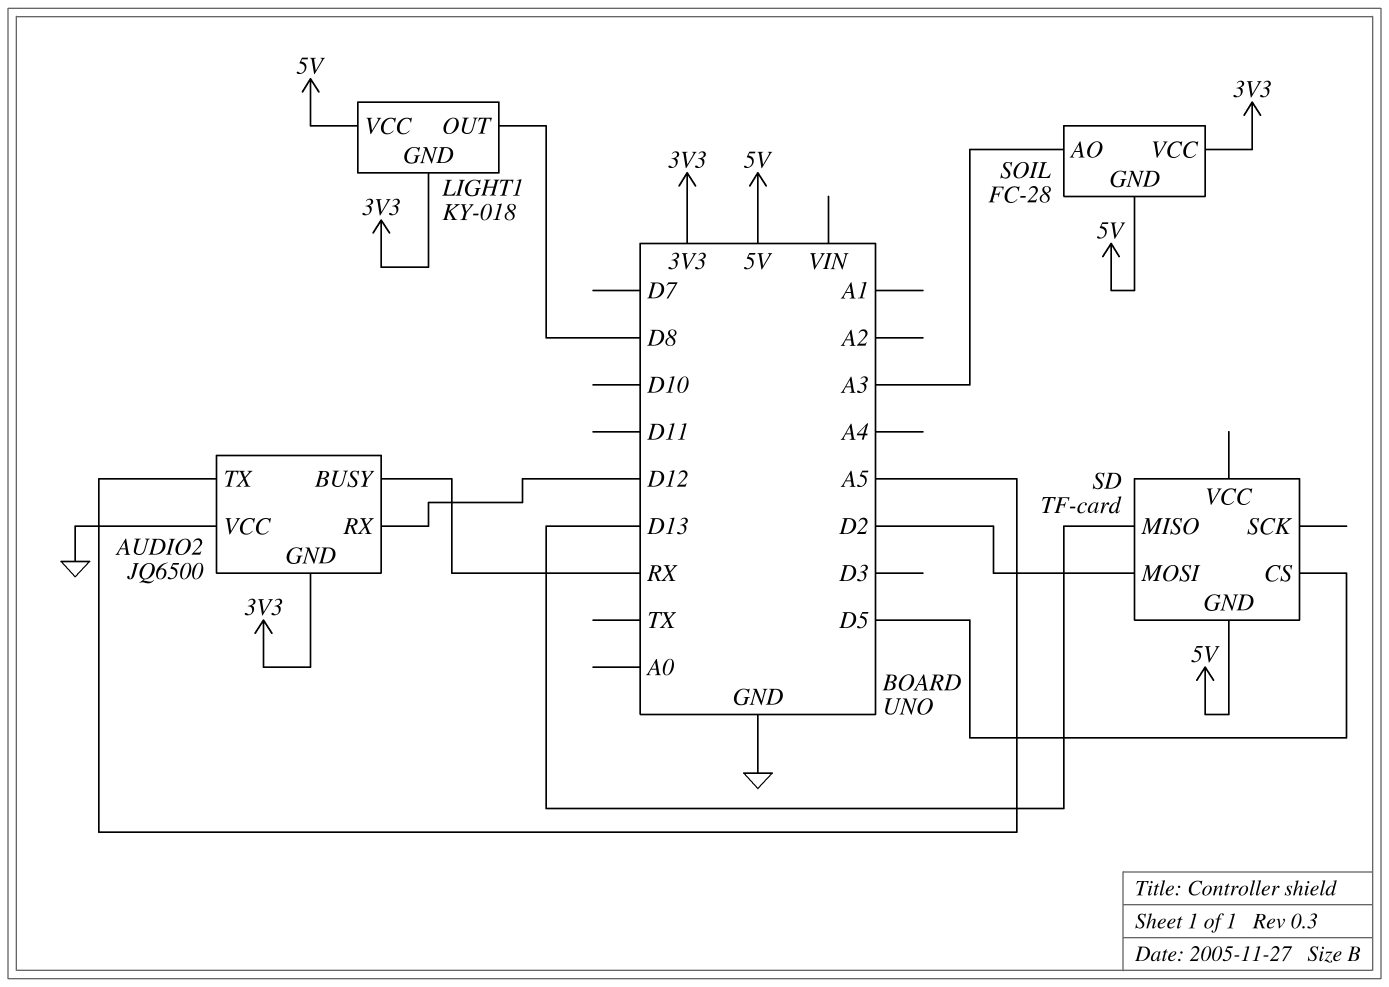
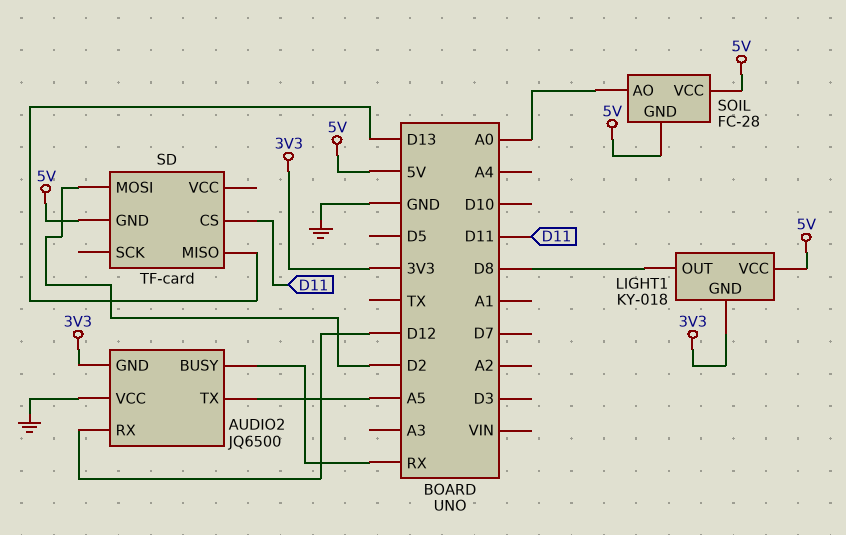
SD pin CS: D5 -> D11
SOIL pin AO: A3 -> A0
SOIL pin VCC: 3V3 -> 5V

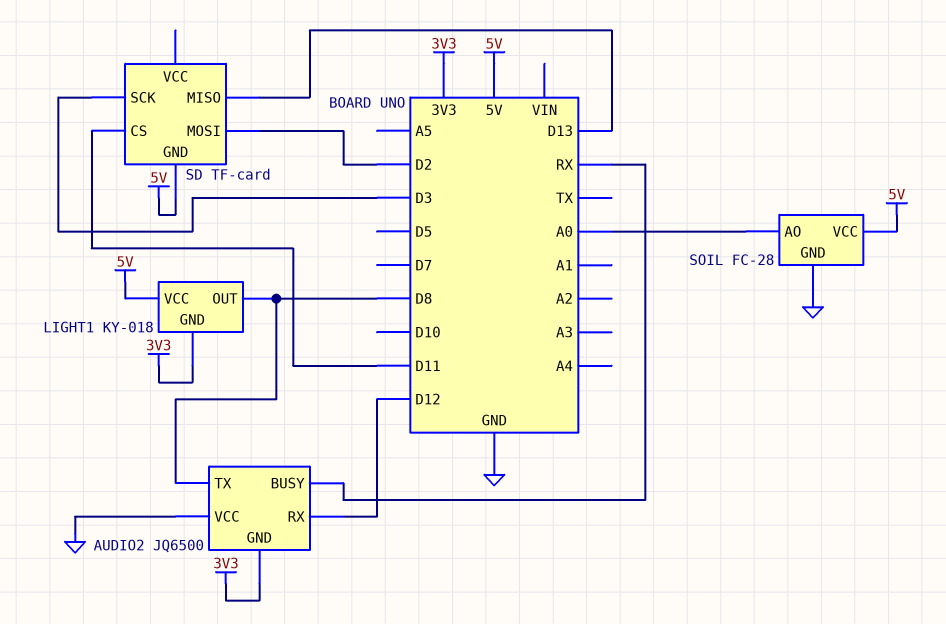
AUDIO2 pin TX: A5 -> D8
SD pin SCK: none -> D3
SOIL pin GND: 5V -> GND

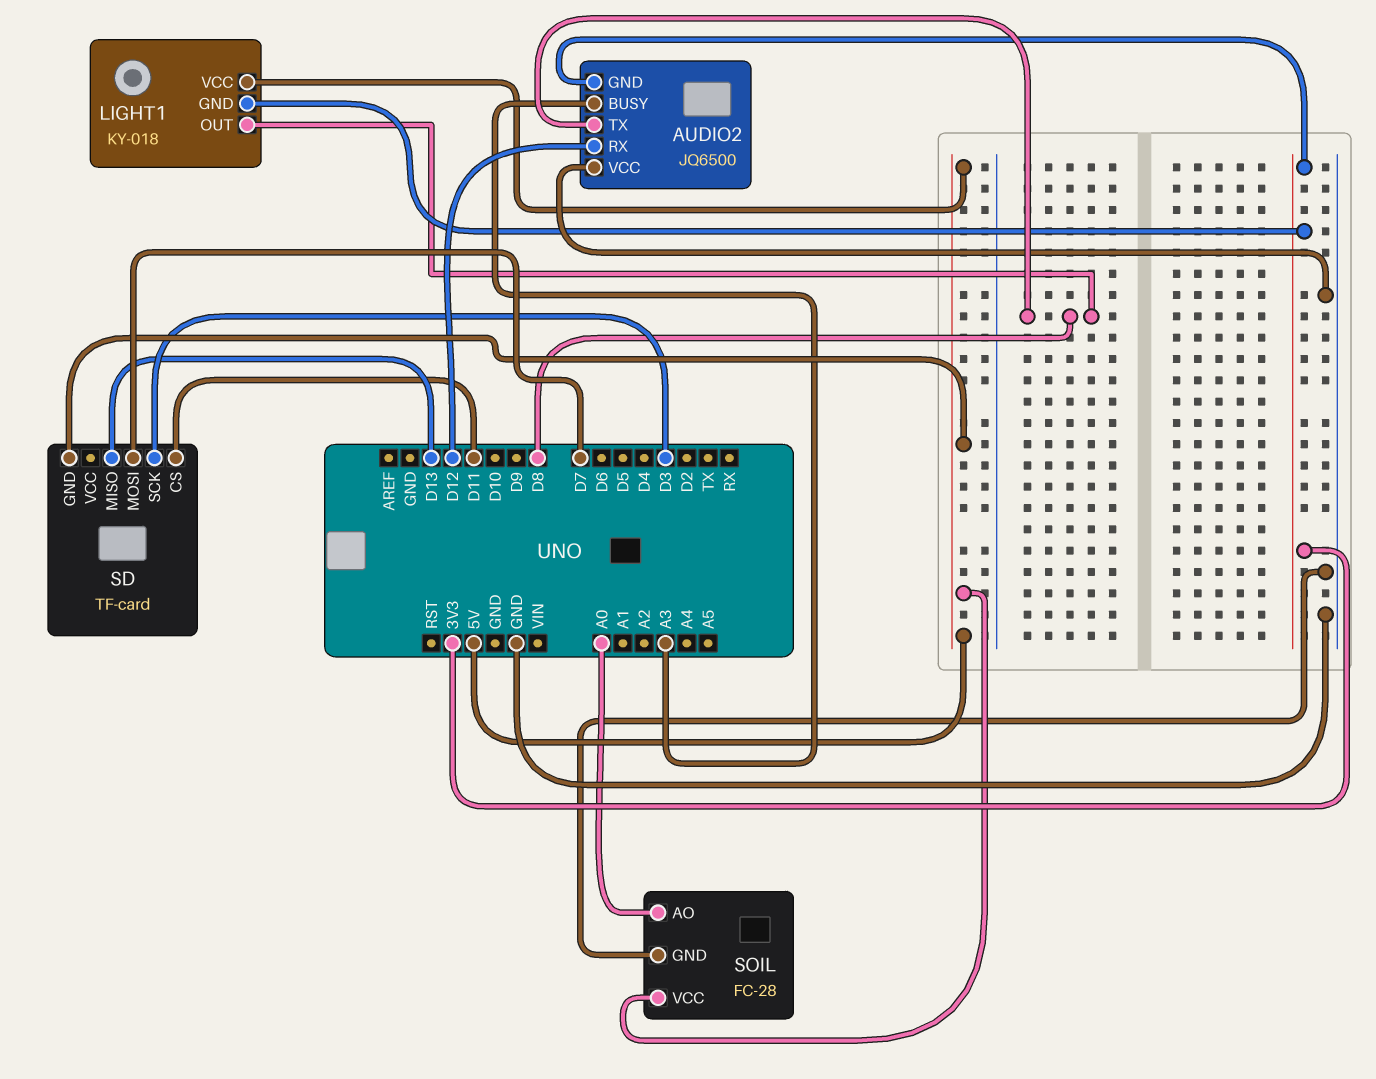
AUDIO2 pin BUSY: RX -> A3
SD pin MOSI: D2 -> D7

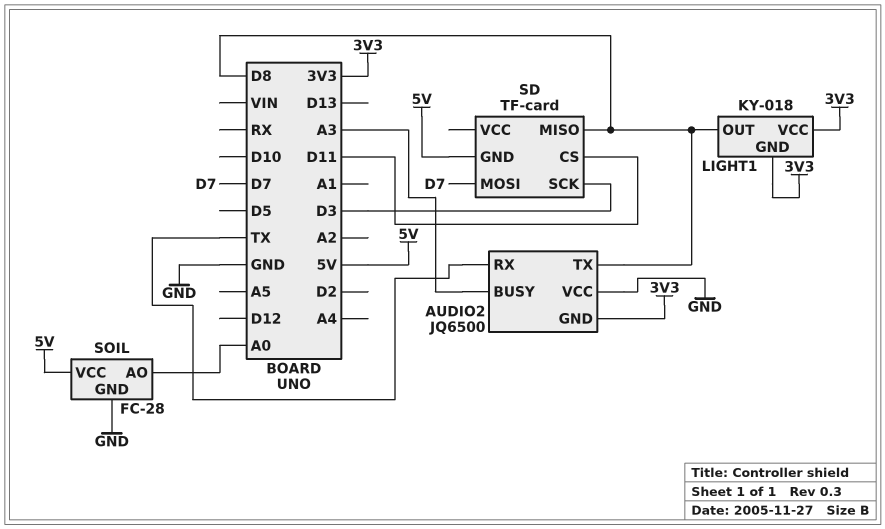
AUDIO2 pin RX: D12 -> TX
LIGHT1 pin VCC: 5V -> 3V3
SD pin MISO: D13 -> D8

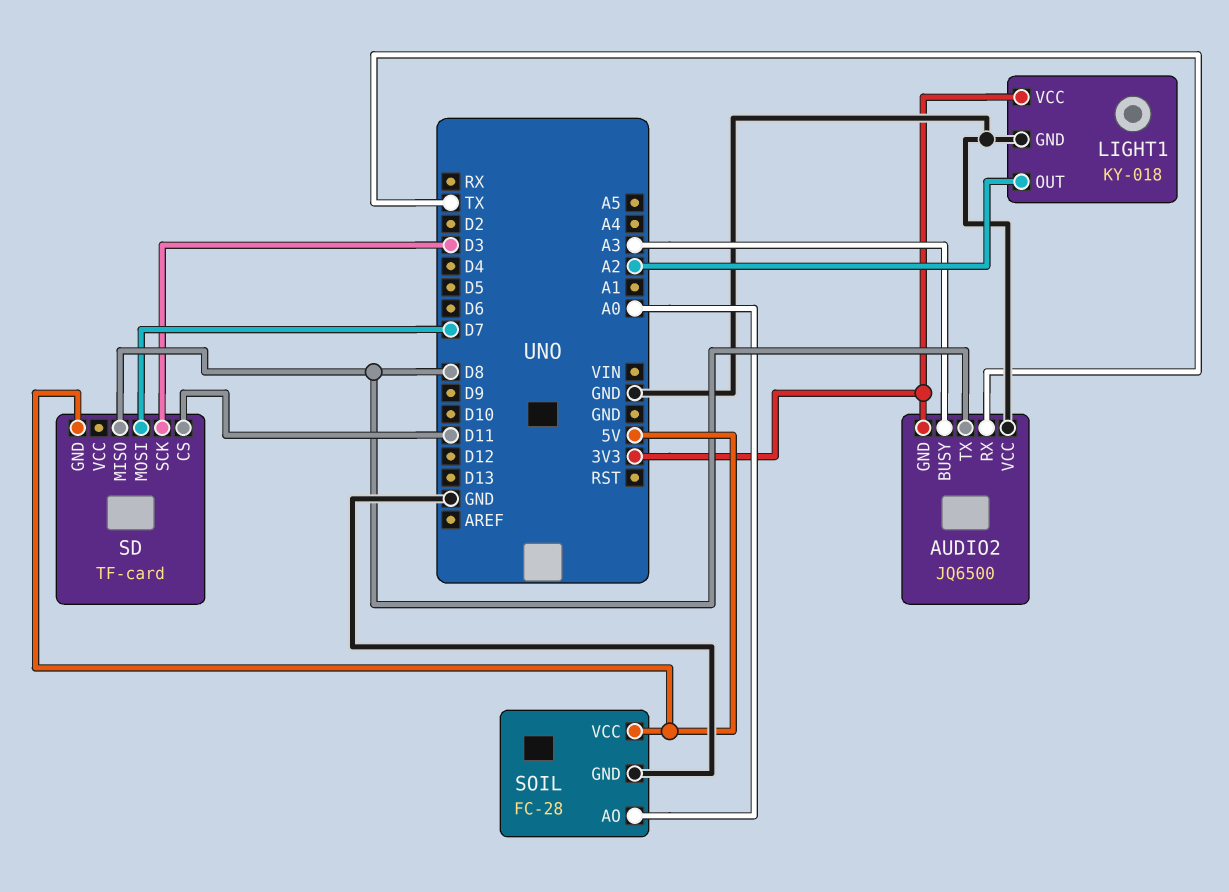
LIGHT1 pin GND: 3V3 -> GND
LIGHT1 pin OUT: D8 -> A2

